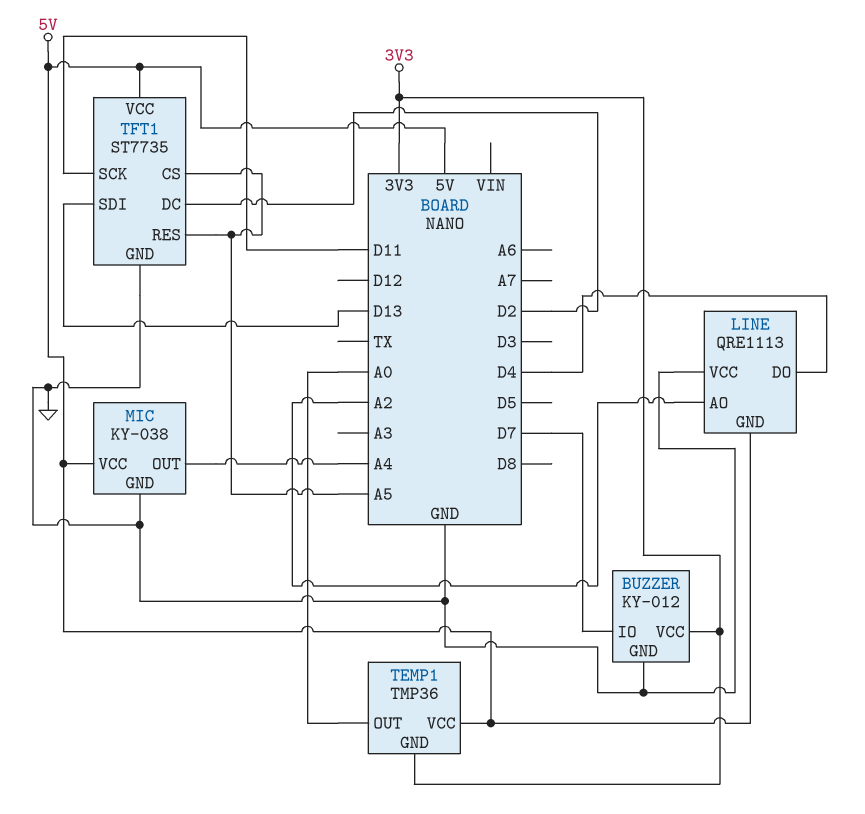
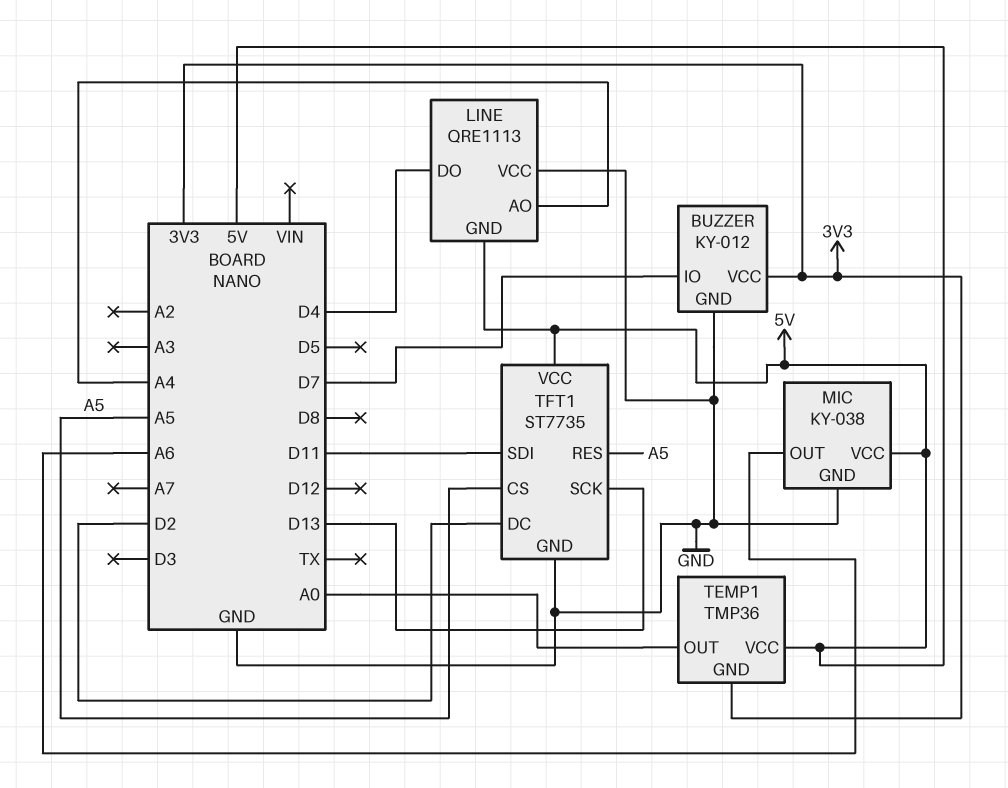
LINE pin AO: A2 -> A4
MIC pin OUT: A4 -> A6
TFT1 pin SCK: D11 -> D13
TFT1 pin SDI: D13 -> D11

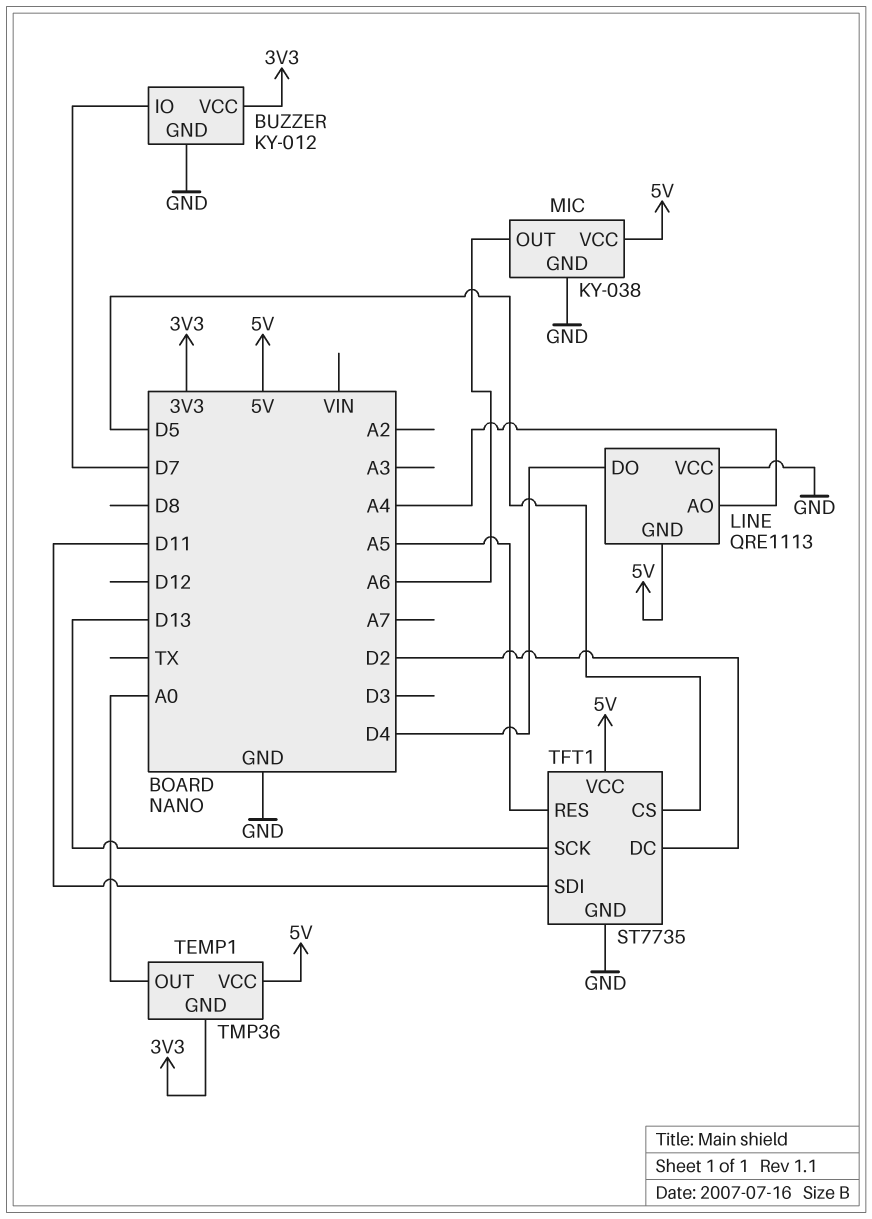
TFT1 pin CS: A5 -> D5

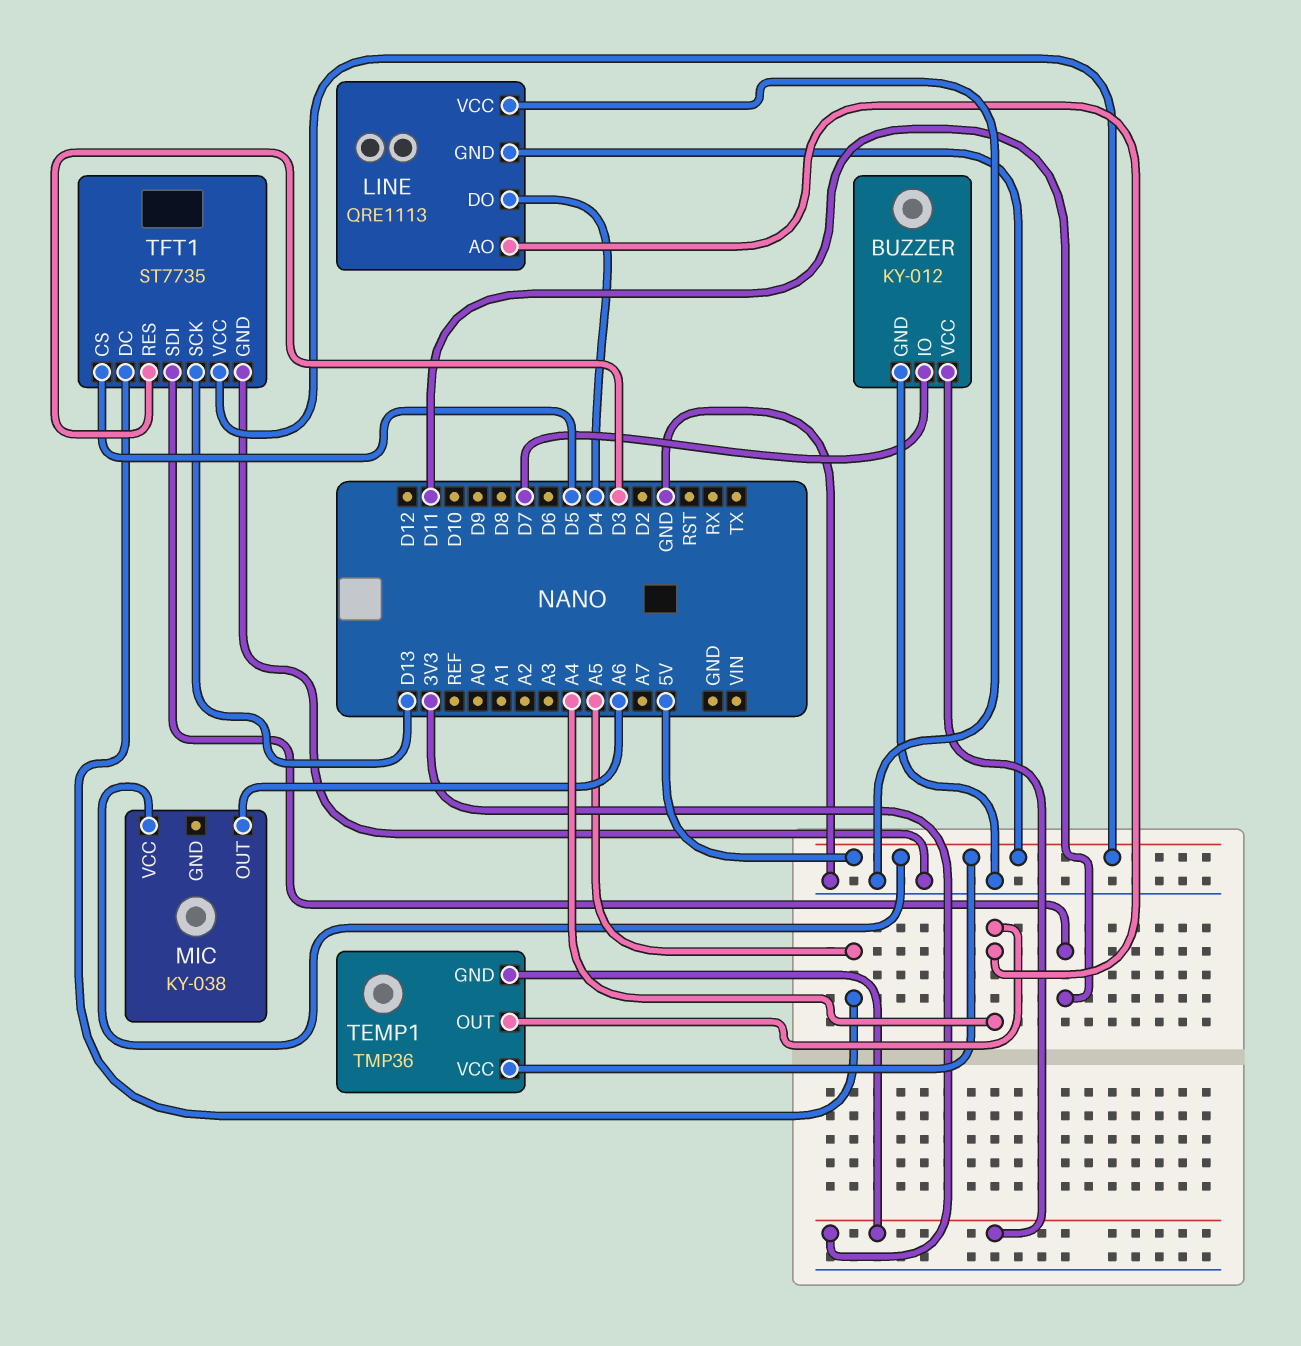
MIC pin GND: GND -> none
TEMP1 pin OUT: A0 -> A4
TFT1 pin DC: D2 -> A5
TFT1 pin RES: A5 -> D3

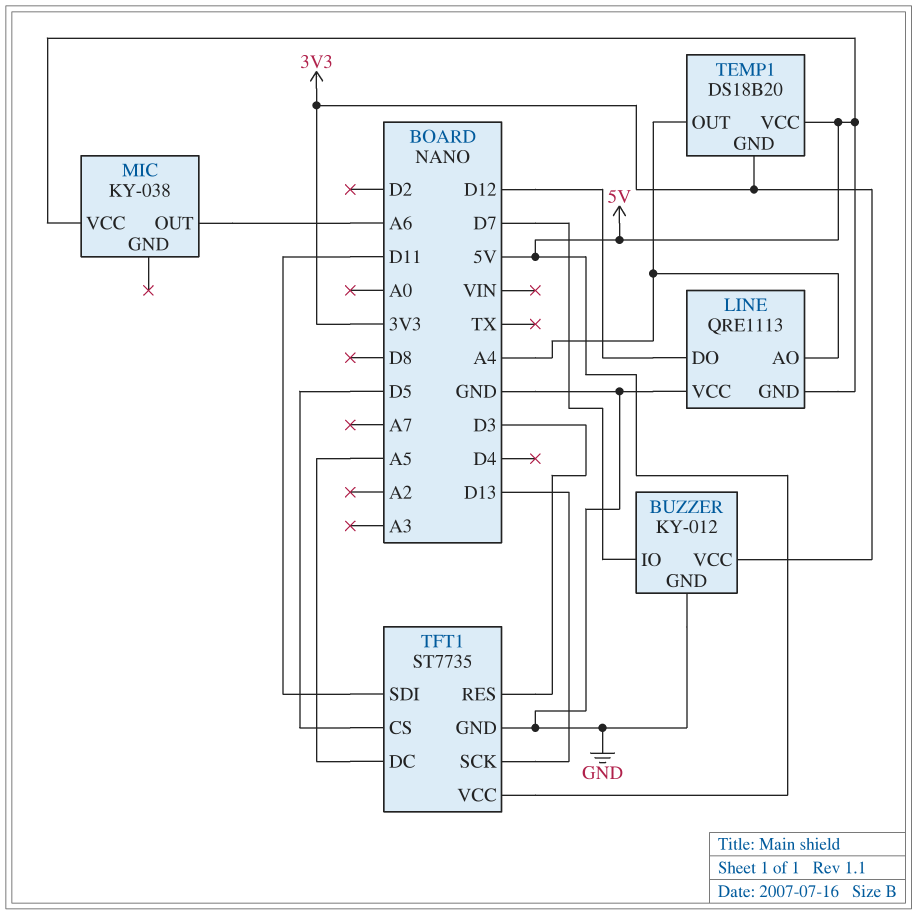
LINE pin DO: D4 -> D12
TEMP1: TMP36 -> DS18B20

